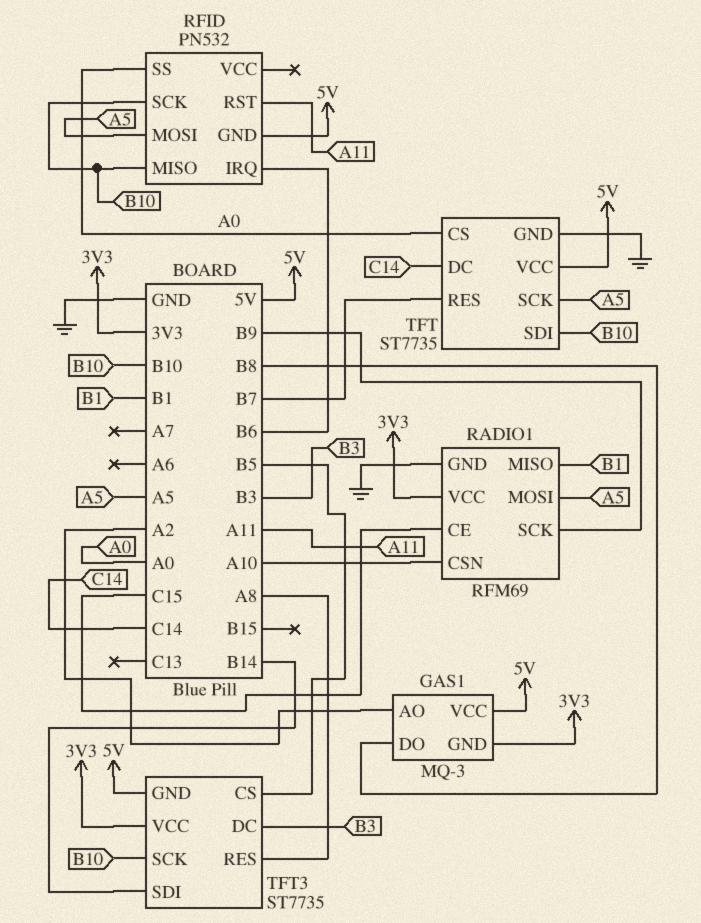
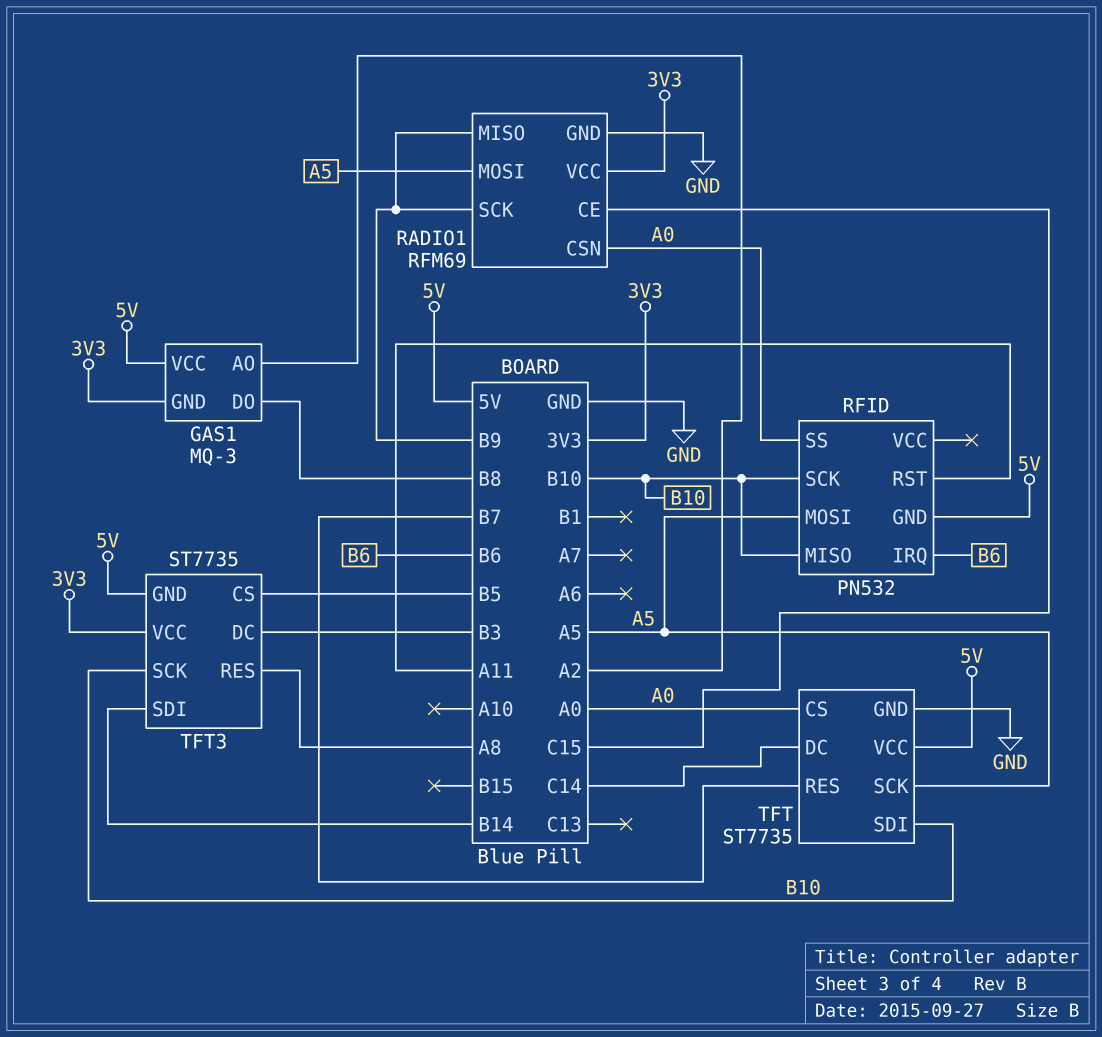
RADIO1 pin CSN: A10 -> A0
RADIO1 pin MISO: B1 -> B9

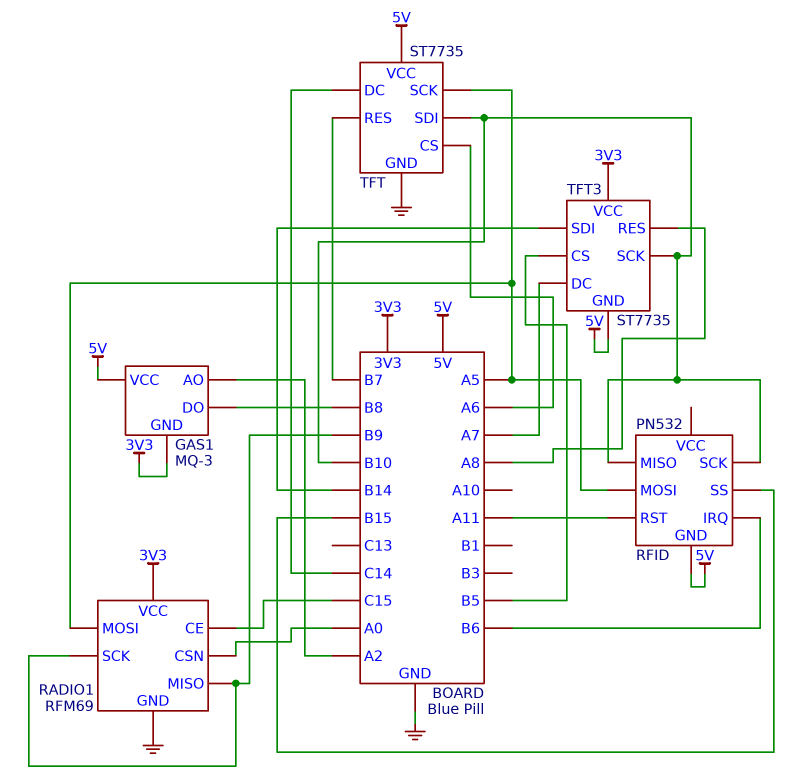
RFID pin SS: A0 -> B15
TFT pin CS: A0 -> A6
TFT3 pin DC: B3 -> A7

